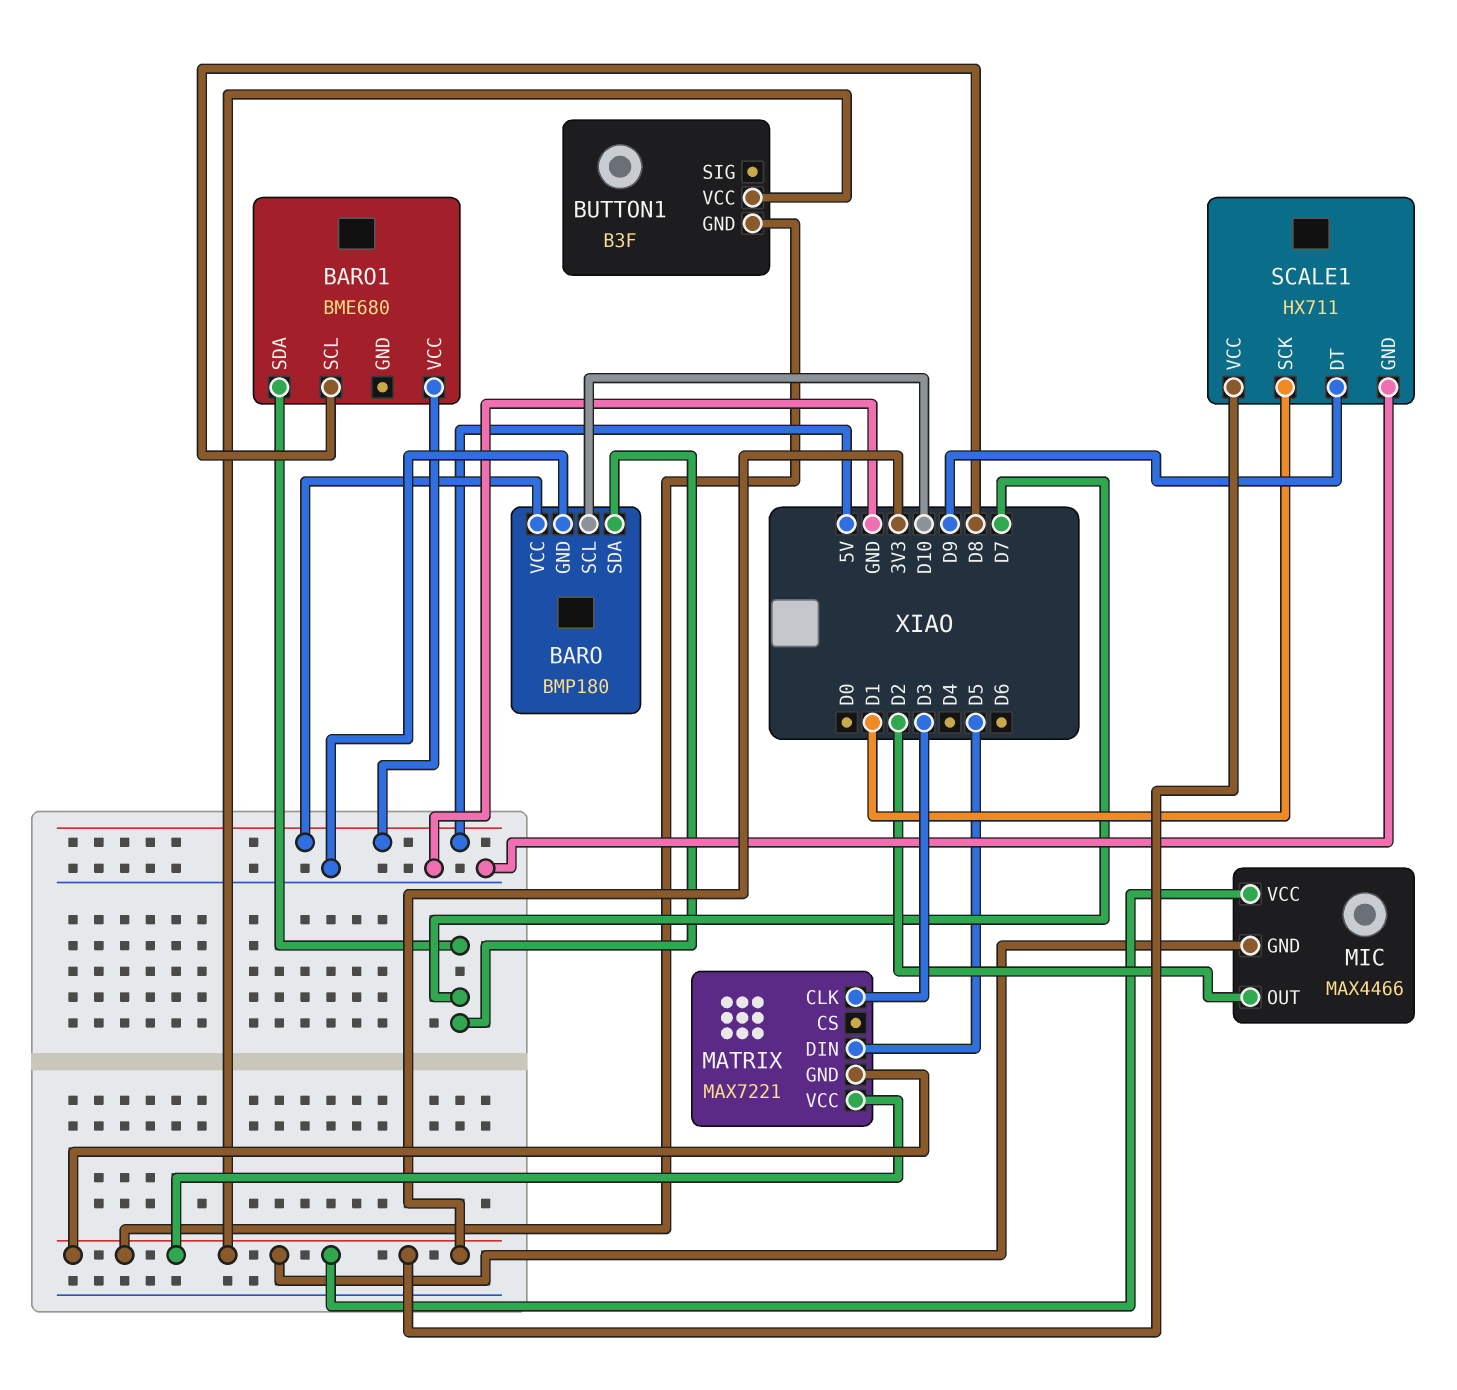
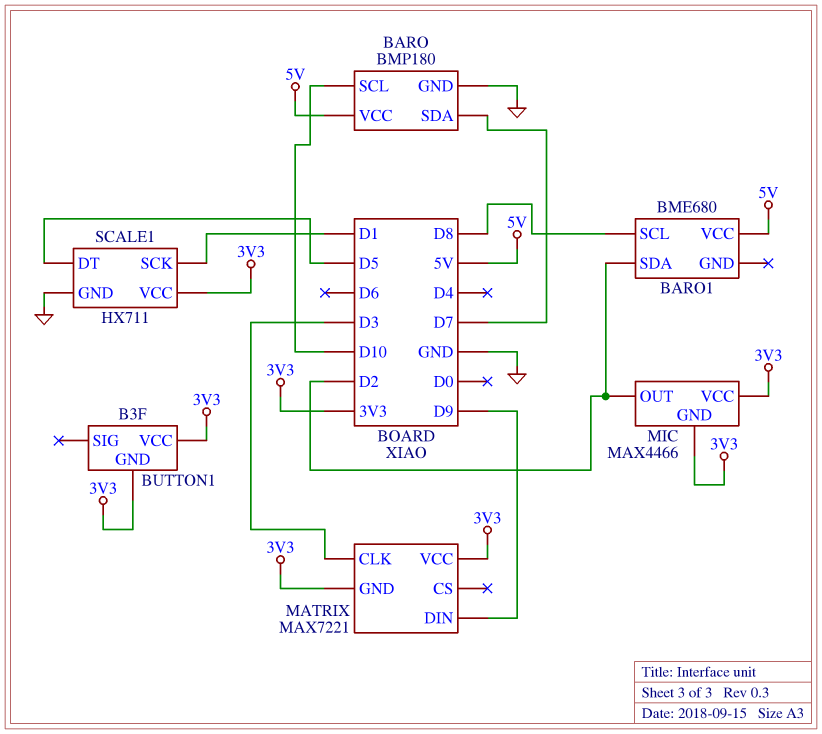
BARO1 pin SDA: D7 -> D2
MATRIX pin DIN: D5 -> D9
SCALE1 pin DT: D9 -> D5

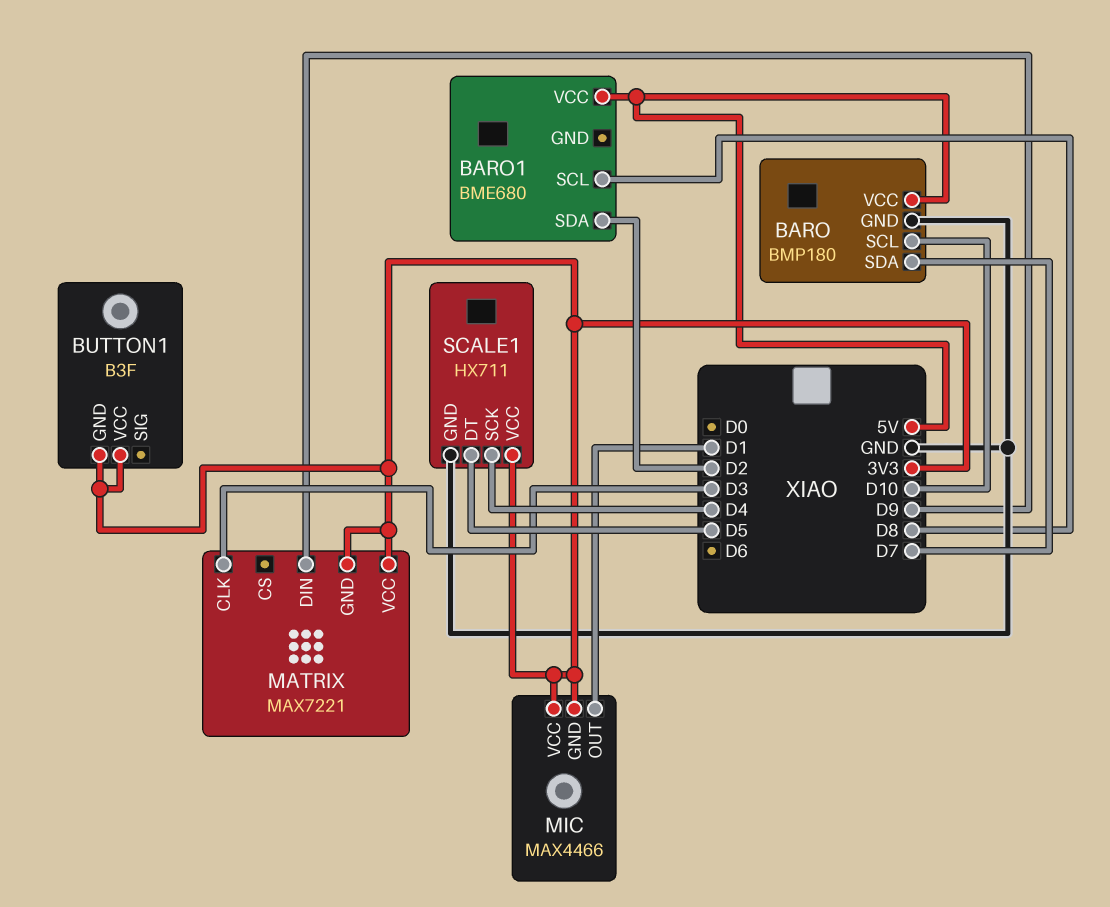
MIC pin OUT: D2 -> D1
SCALE1 pin SCK: D1 -> D4

